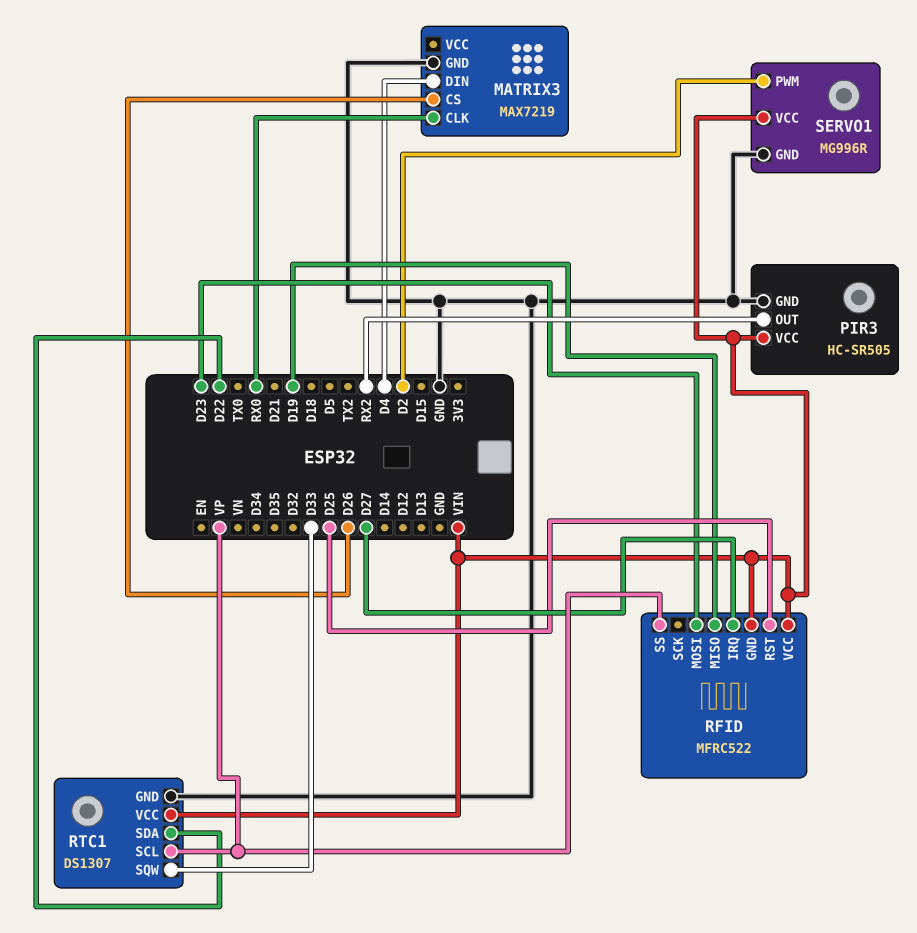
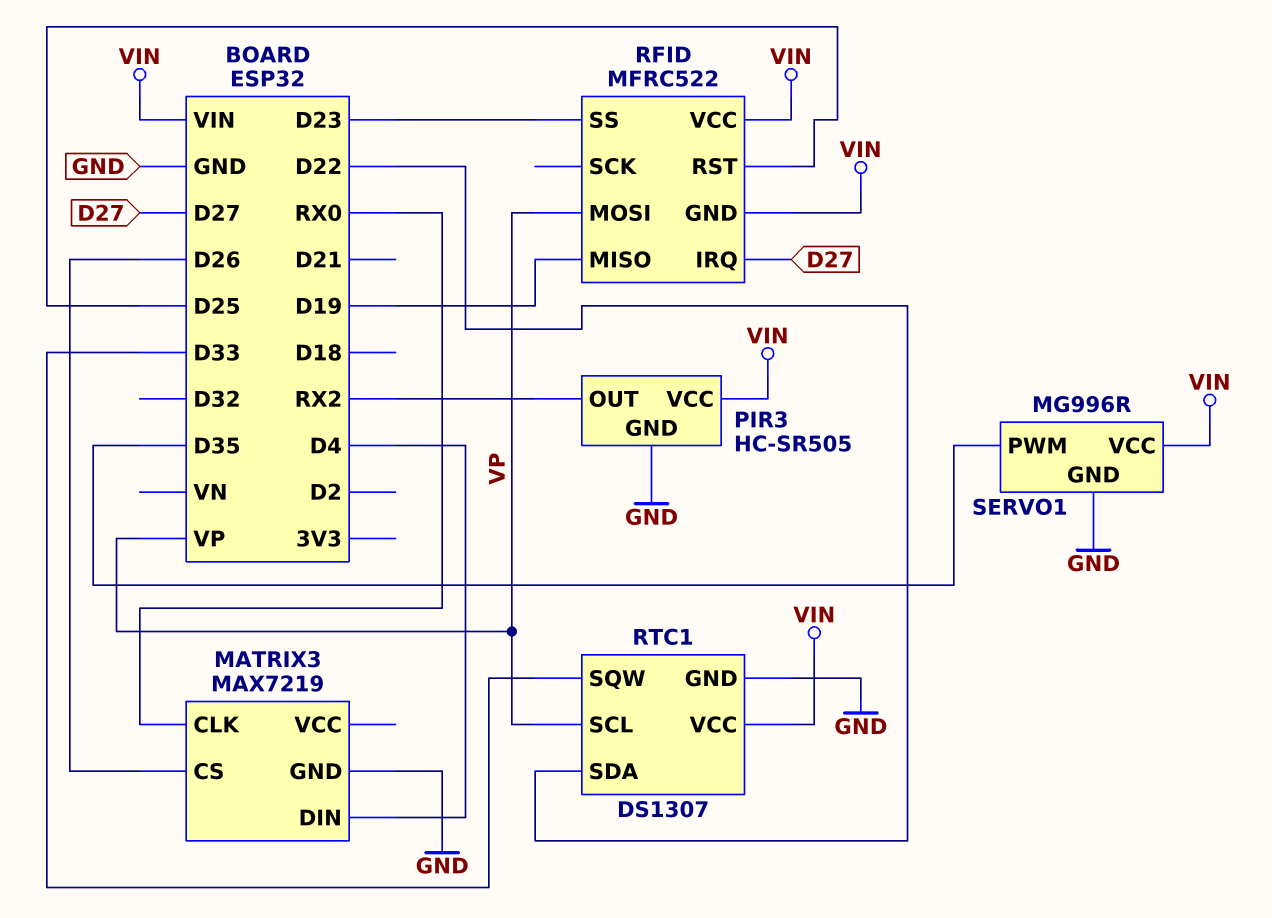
RFID pin MOSI: D23 -> VP
RFID pin SS: VP -> D23
SERVO1 pin PWM: D2 -> D35

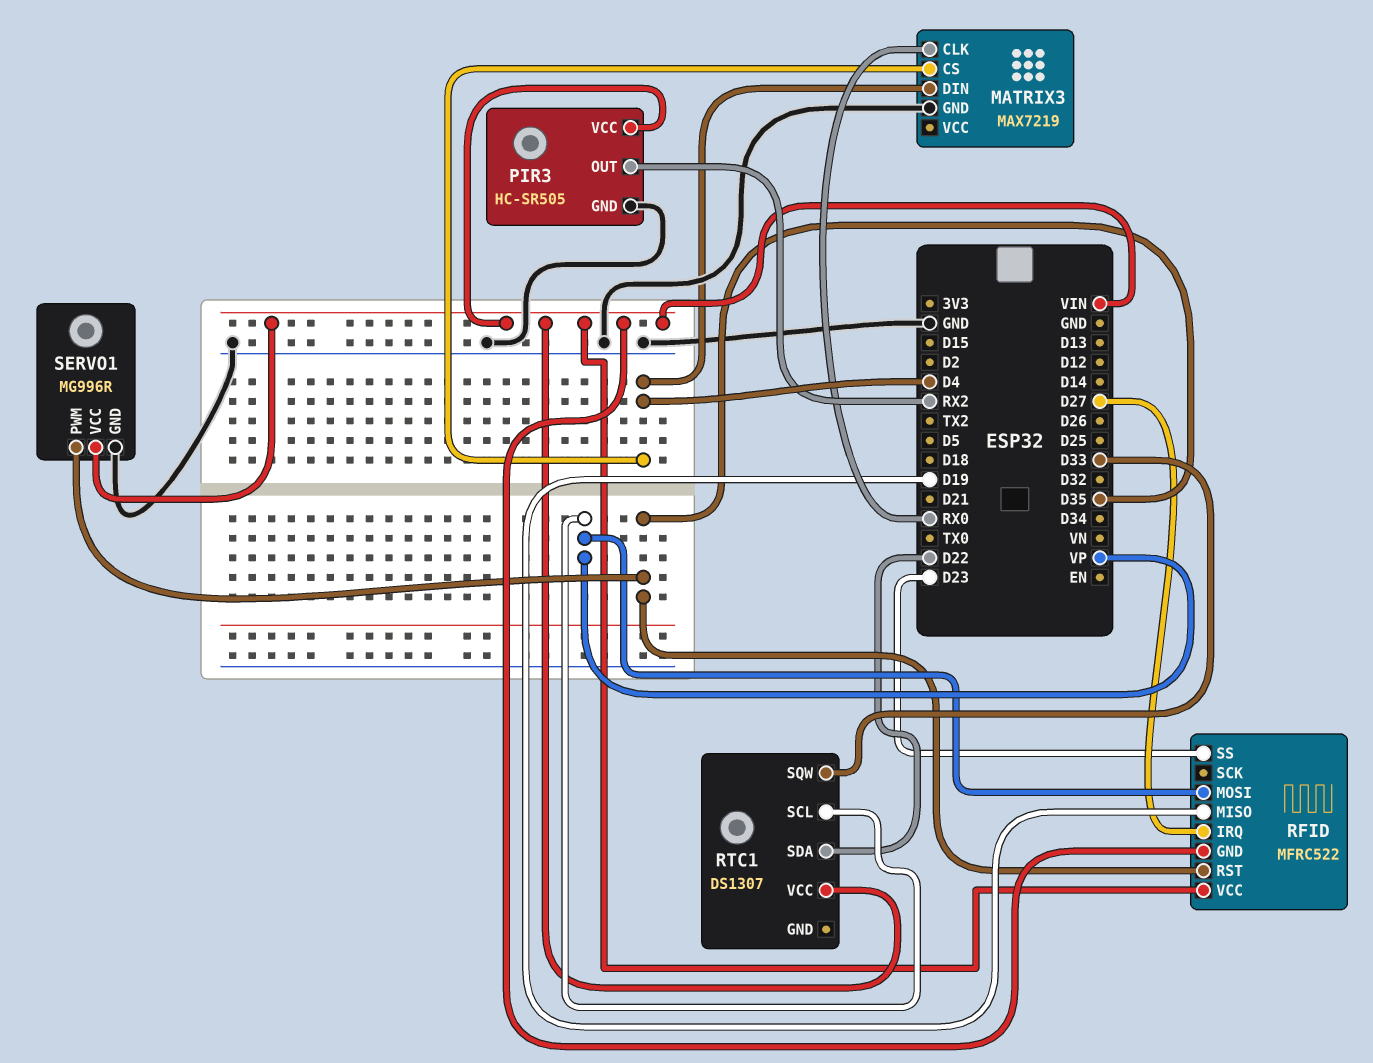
MATRIX3 pin CS: D26 -> D4
RFID pin RST: D25 -> D35
RTC1 pin GND: GND -> none

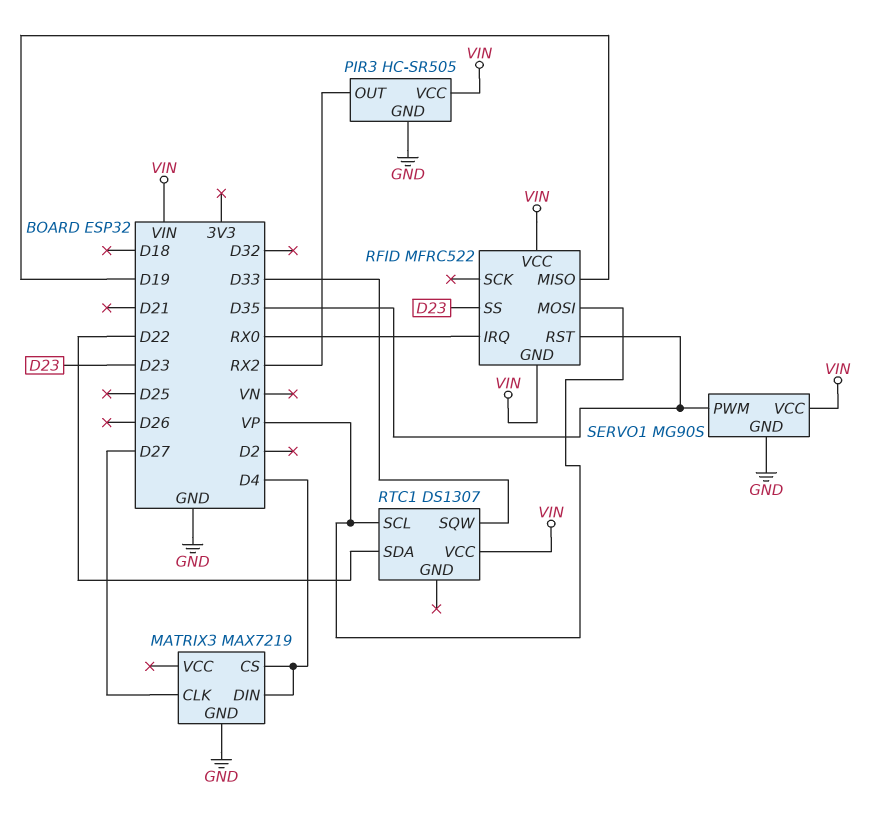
MATRIX3 pin CLK: RX0 -> D27
RFID pin IRQ: D27 -> RX0
SERVO1: MG996R -> MG90S

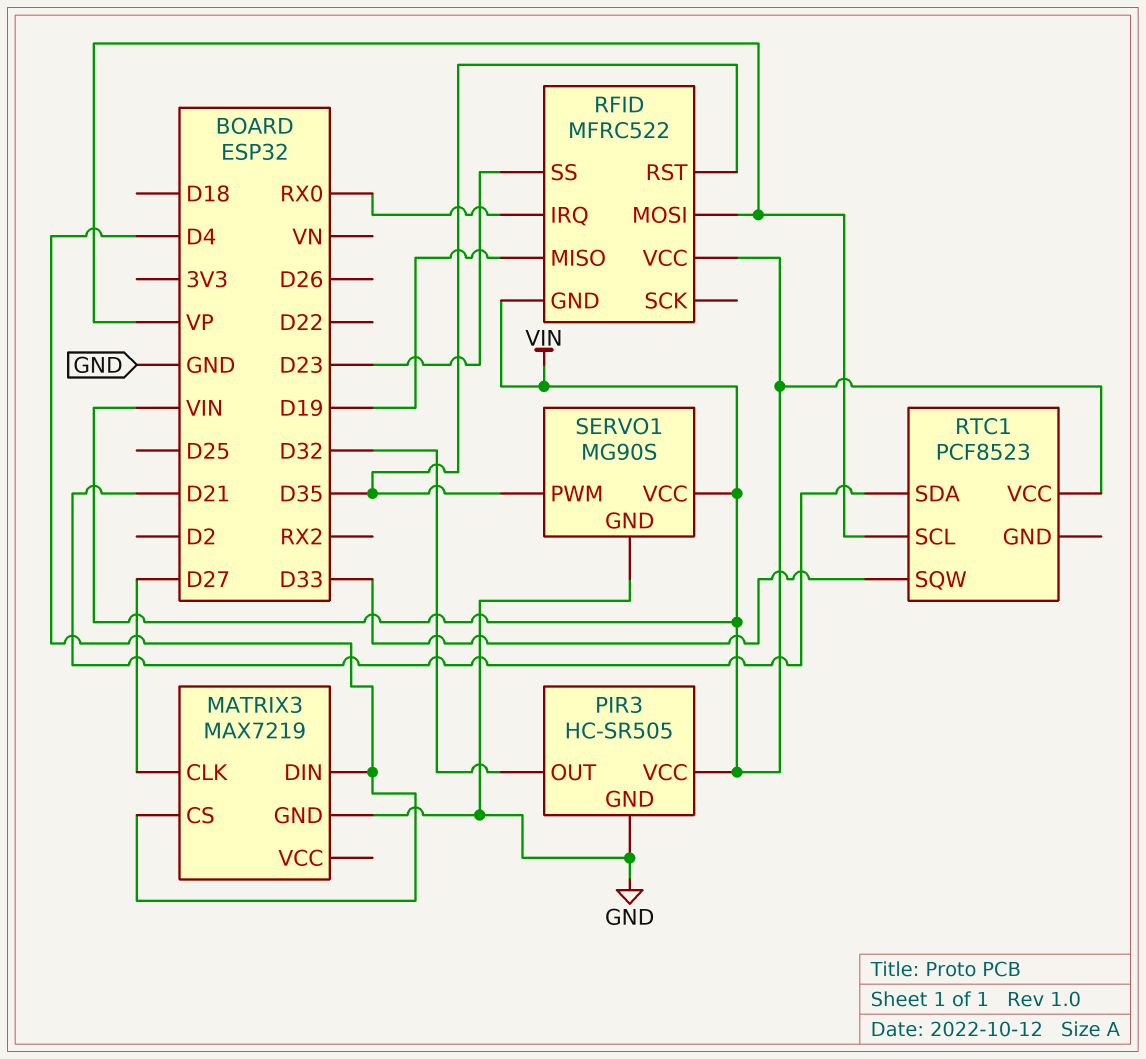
PIR3 pin OUT: RX2 -> D32
RTC1: DS1307 -> PCF8523
RTC1 pin SDA: D22 -> D21

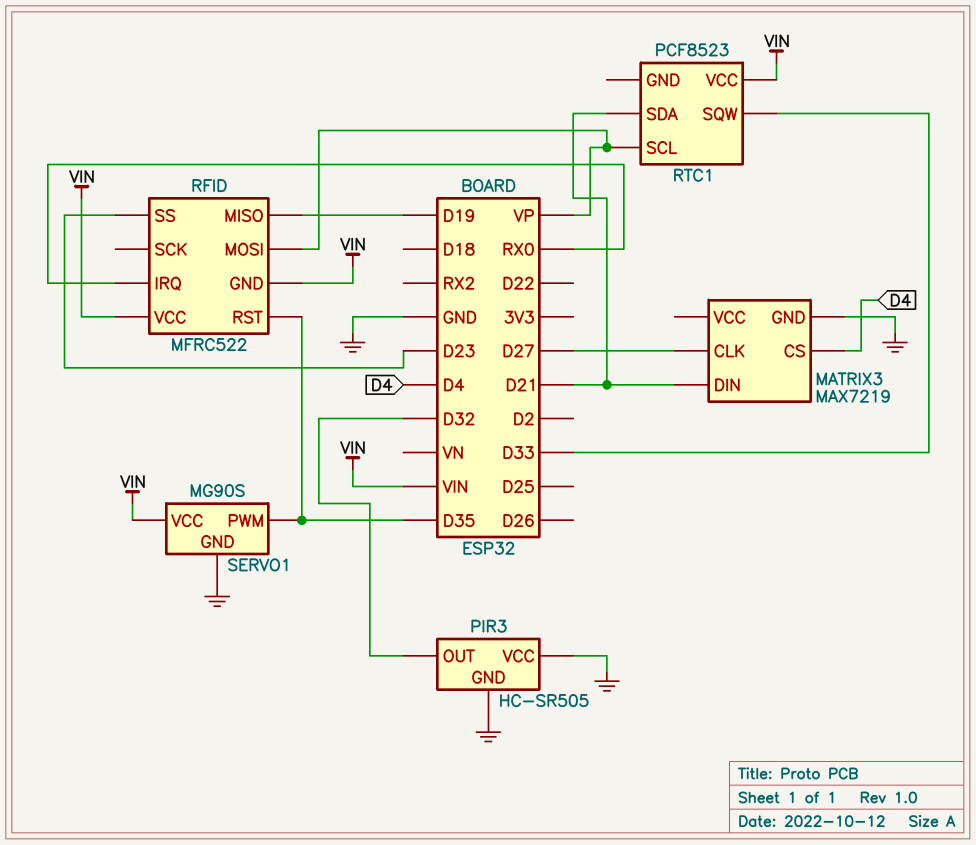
MATRIX3 pin DIN: D4 -> D21
PIR3 pin VCC: VIN -> GND

